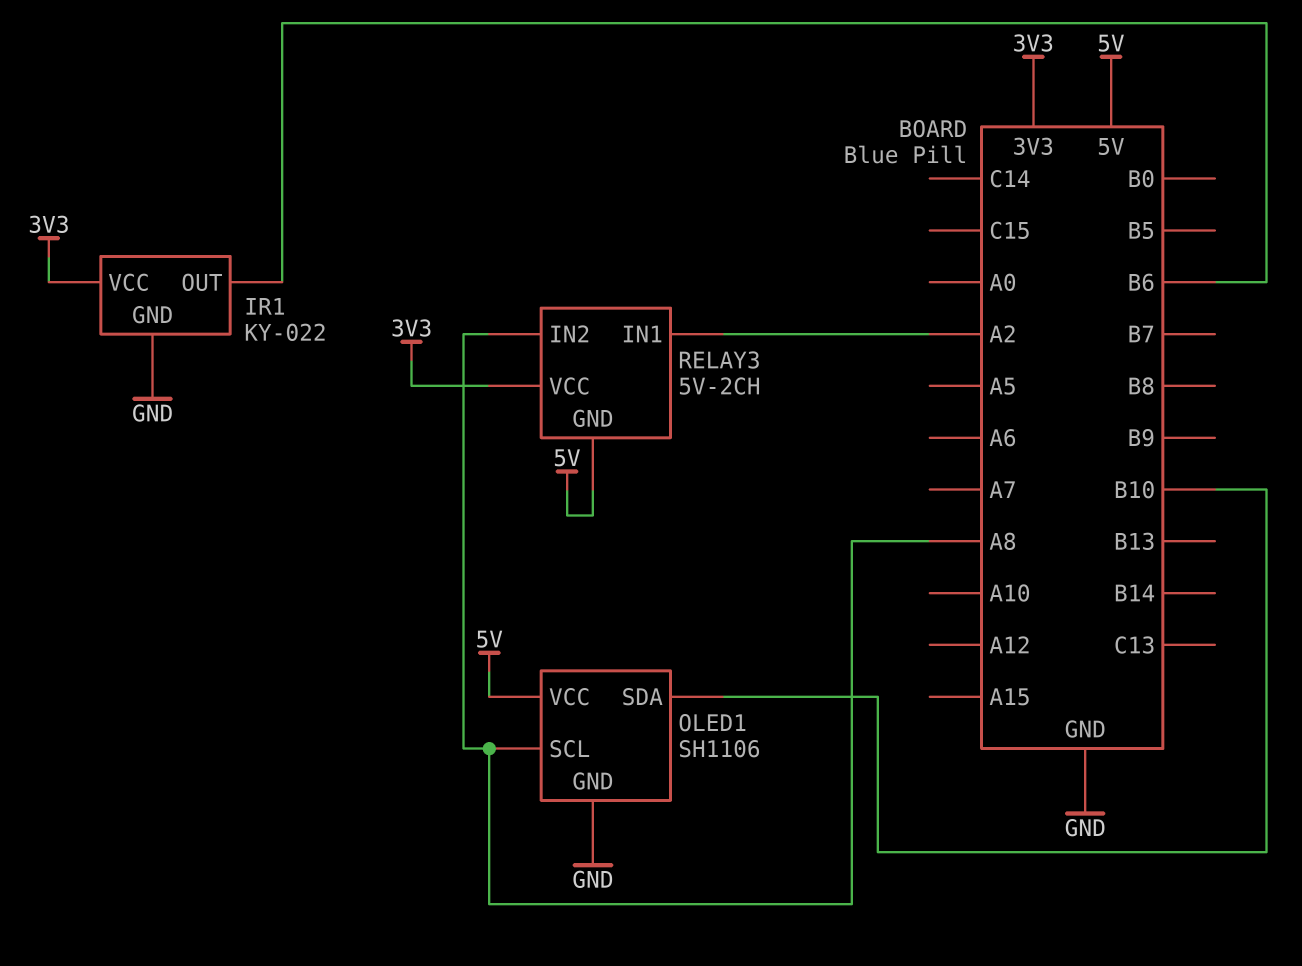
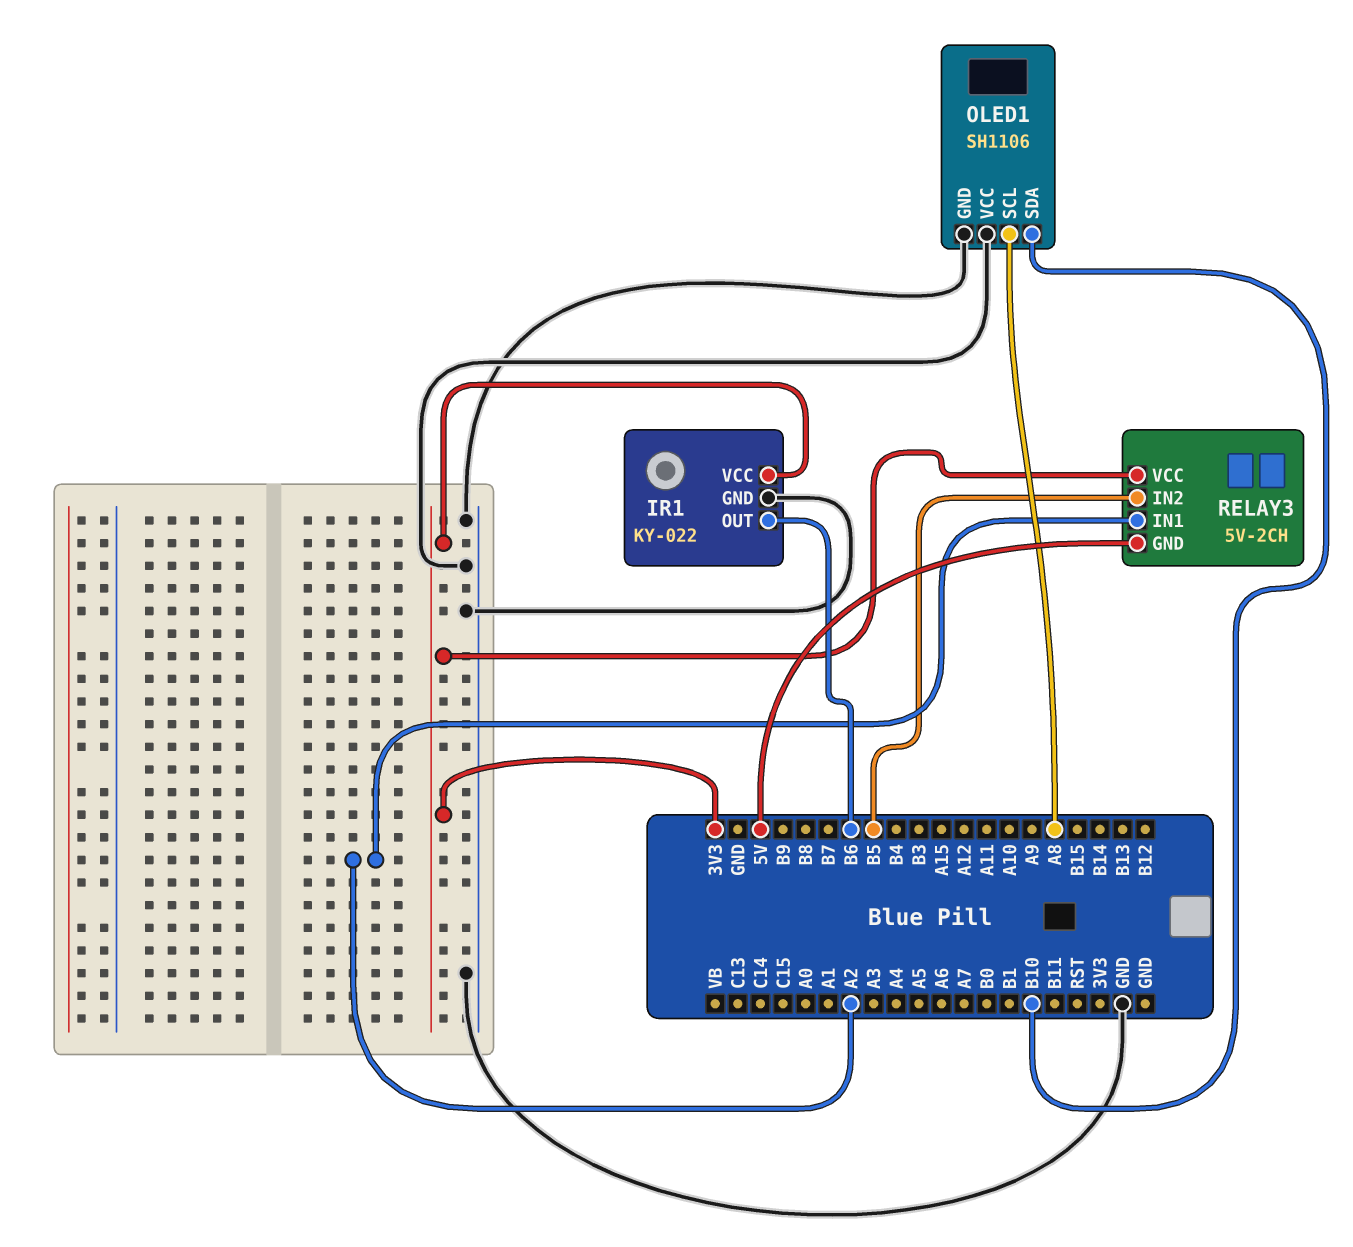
OLED1 pin VCC: 5V -> GND
RELAY3 pin IN2: A8 -> B5

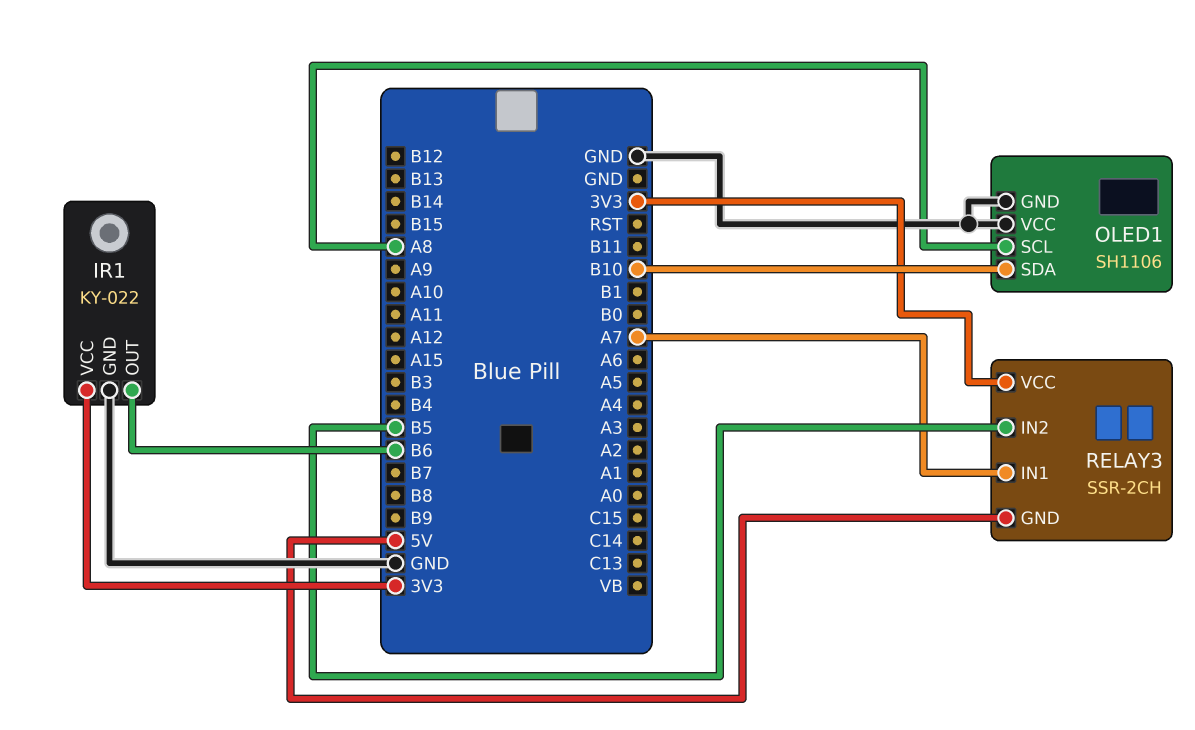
RELAY3: 5V-2CH -> SSR-2CH
RELAY3 pin IN1: A2 -> A7

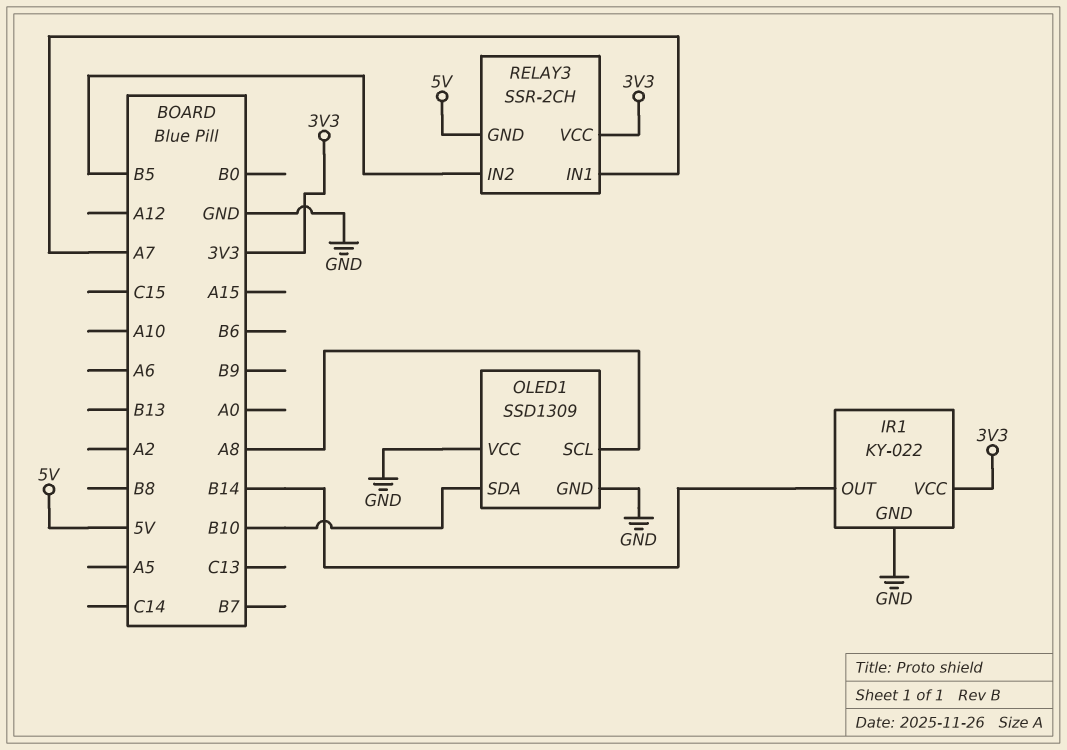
IR1 pin OUT: B6 -> B14
OLED1: SH1106 -> SSD1309

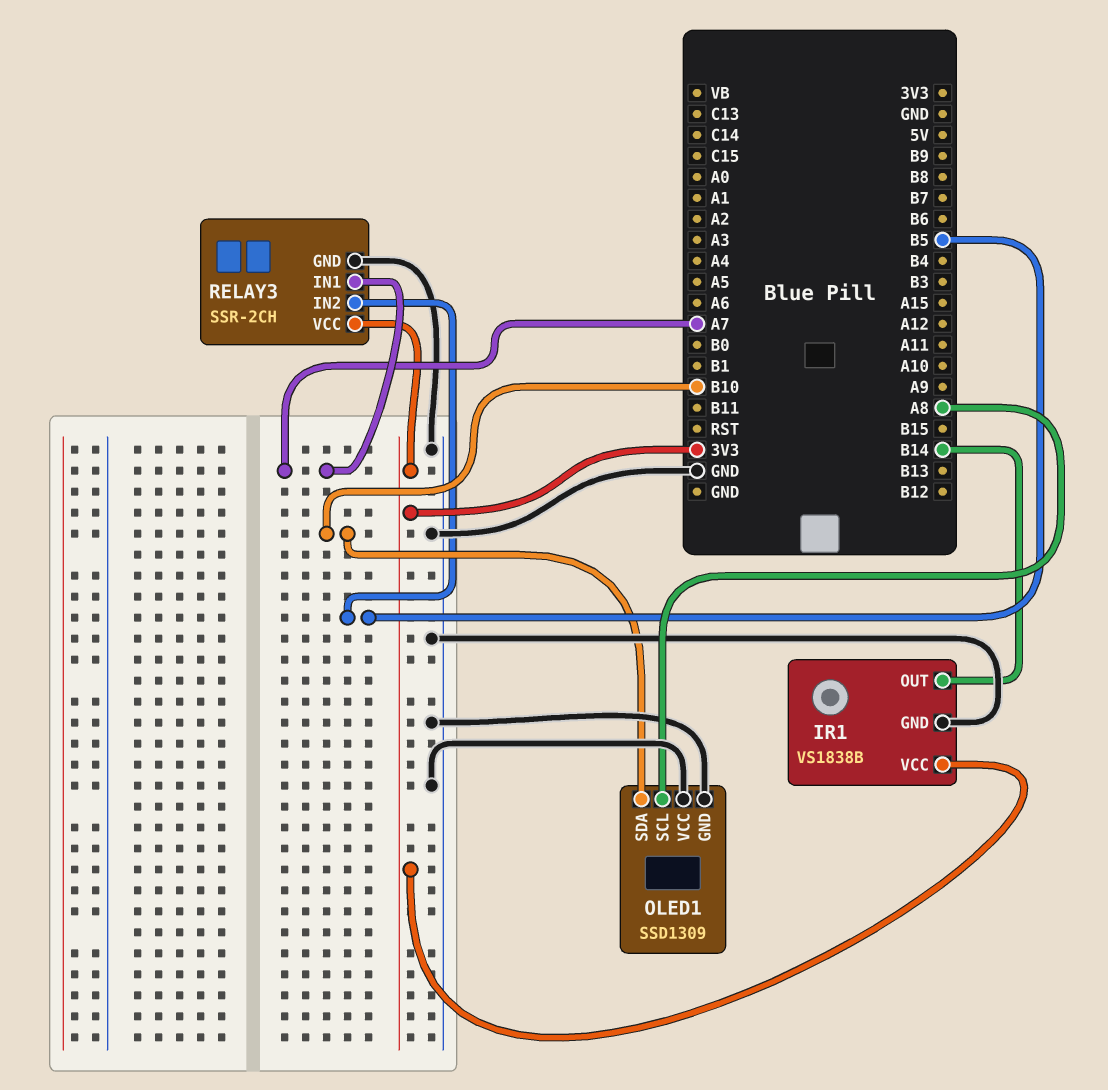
IR1: KY-022 -> VS1838B
RELAY3 pin GND: 5V -> GND

